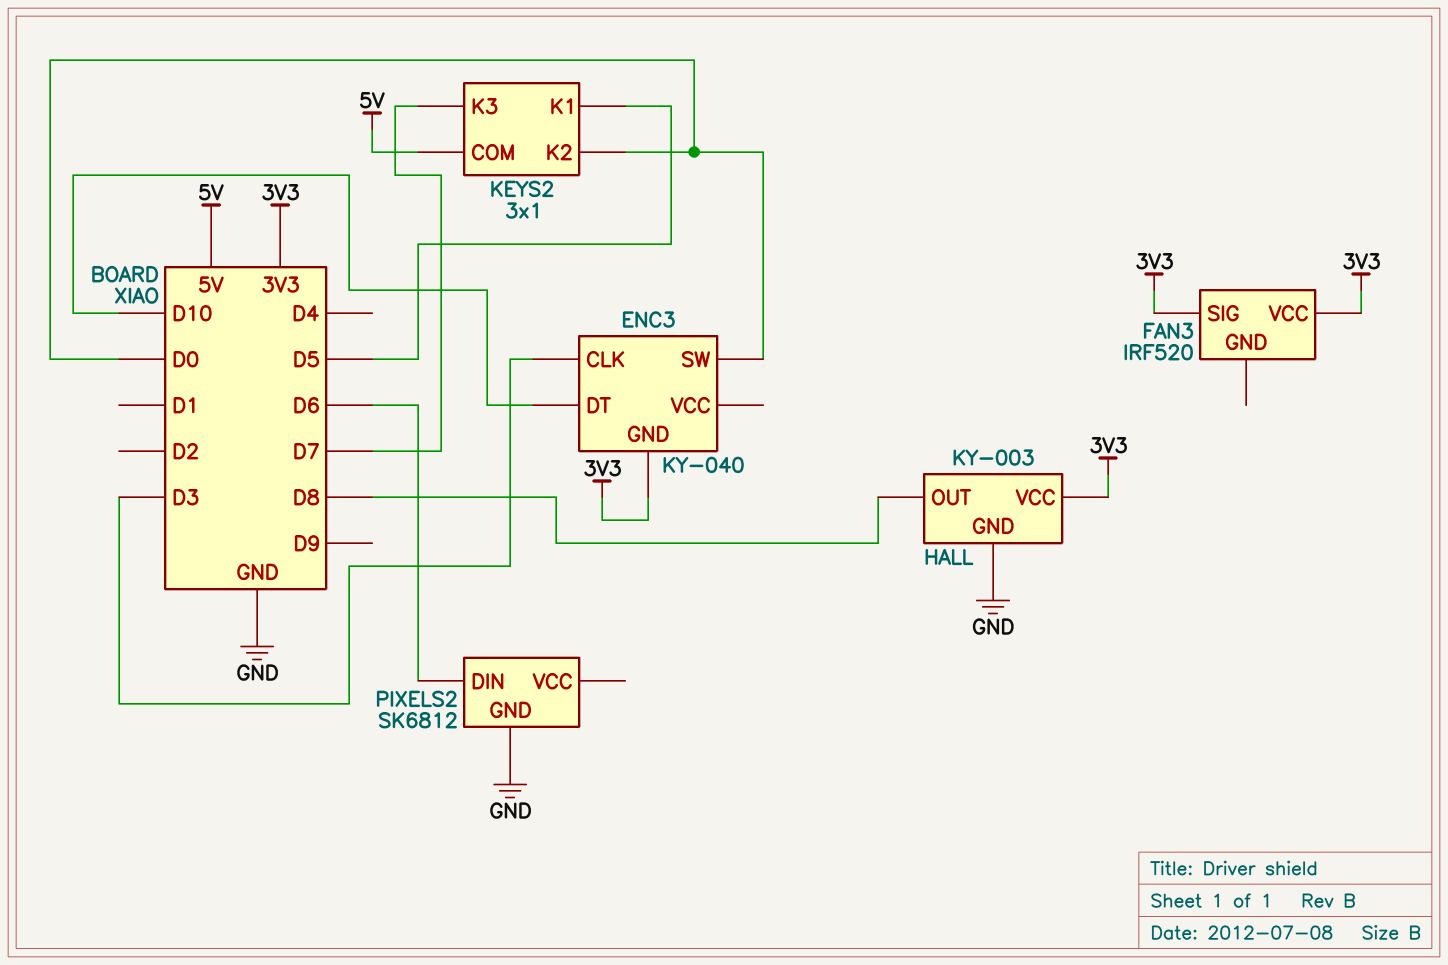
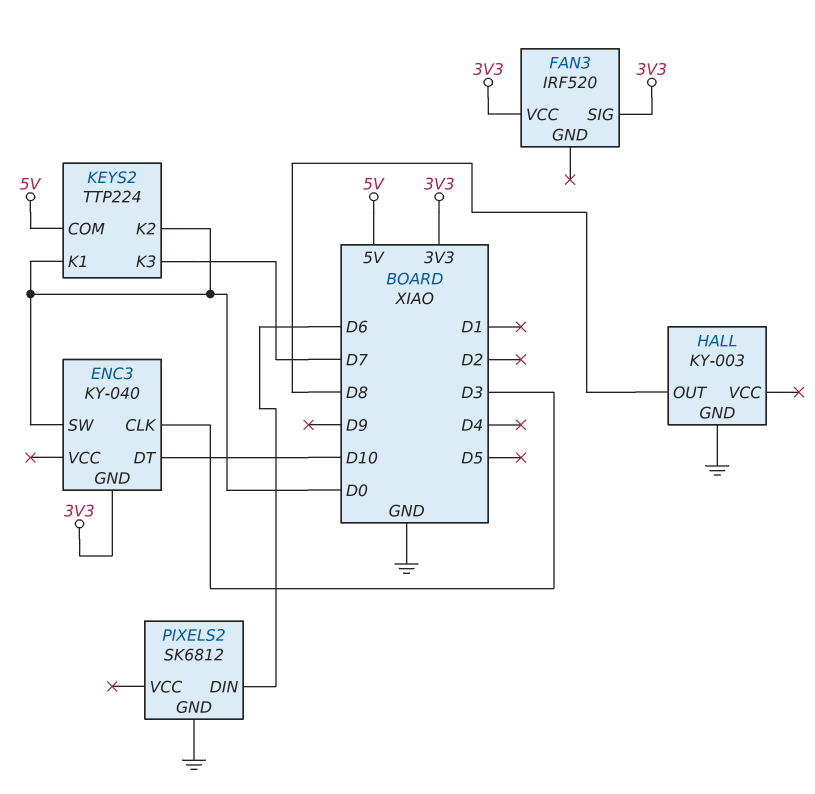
HALL pin VCC: 3V3 -> none
KEYS2: 3x1 -> TTP224
KEYS2 pin K1: D5 -> D0

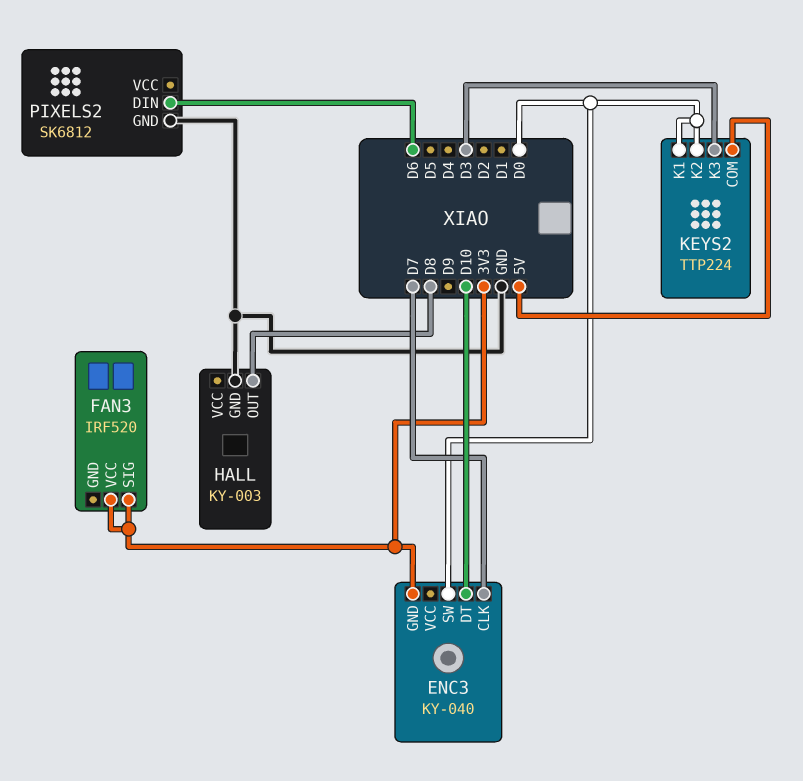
ENC3 pin CLK: D3 -> D7
KEYS2 pin K3: D7 -> D3

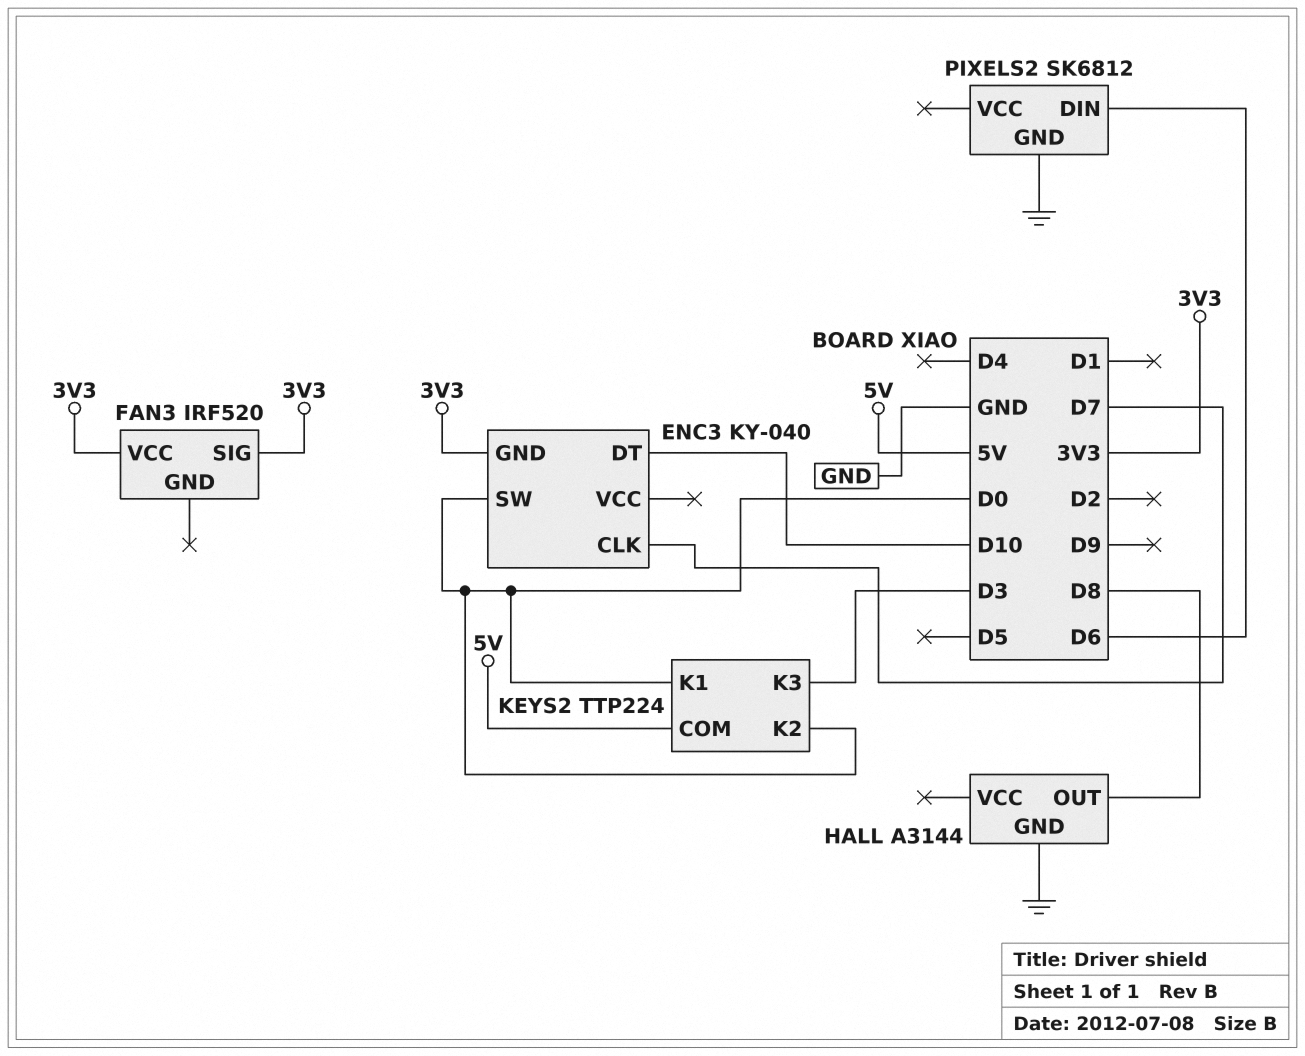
HALL: KY-003 -> A3144

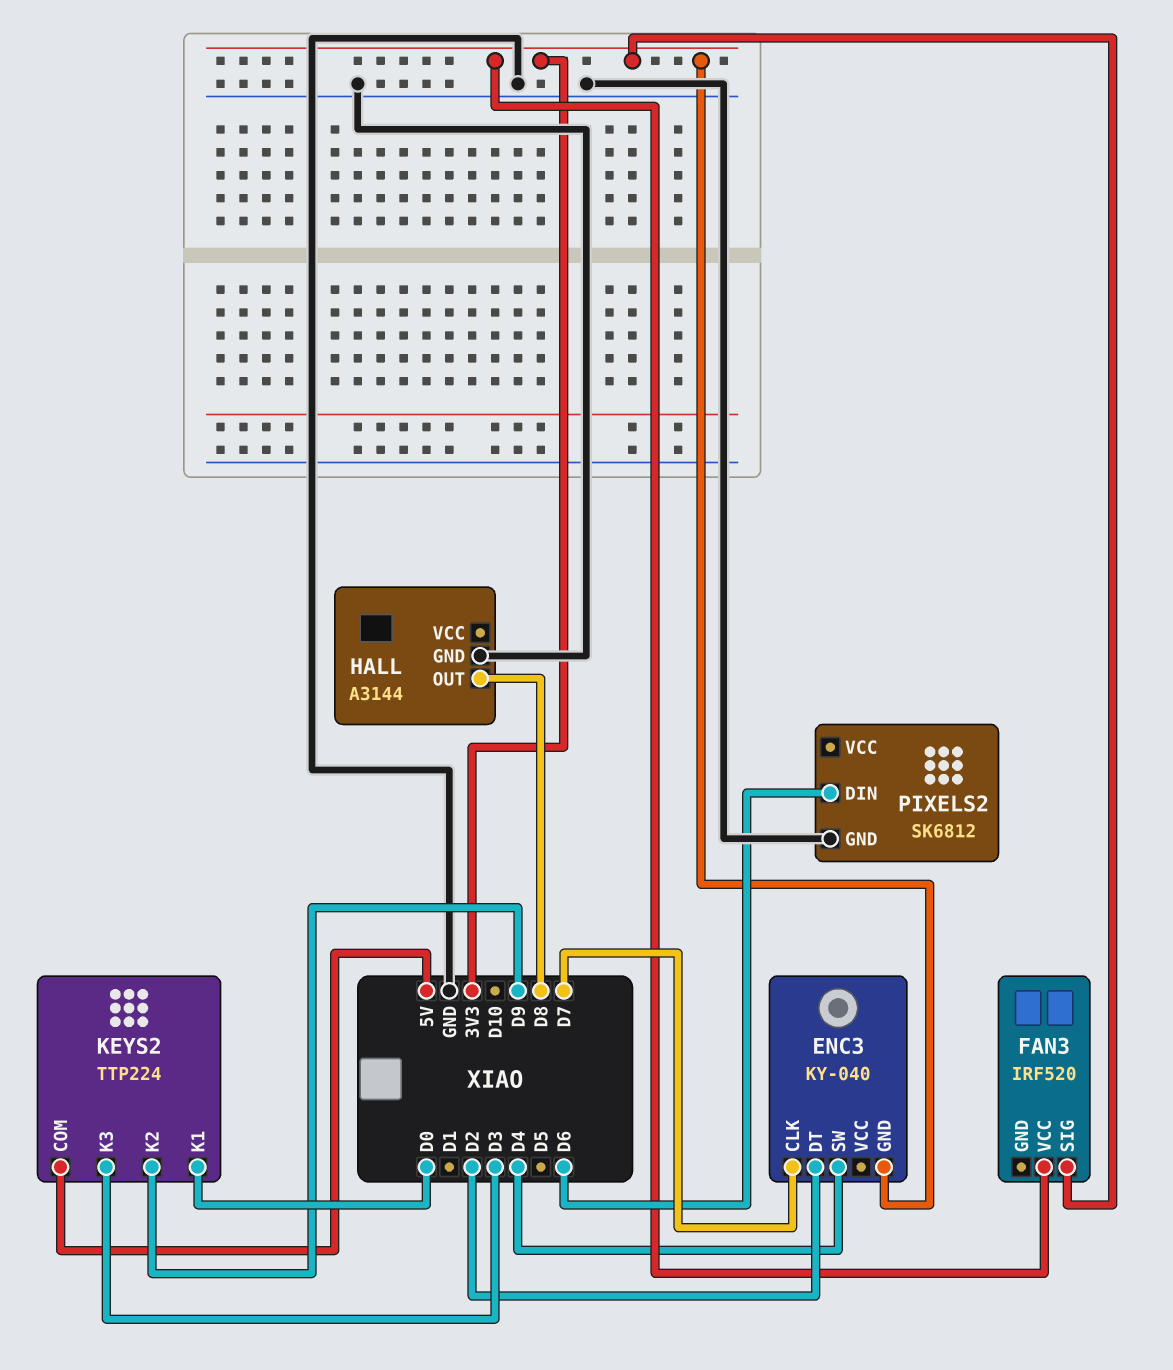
ENC3 pin DT: D10 -> D2
ENC3 pin SW: D0 -> D4
KEYS2 pin K2: D0 -> D9

